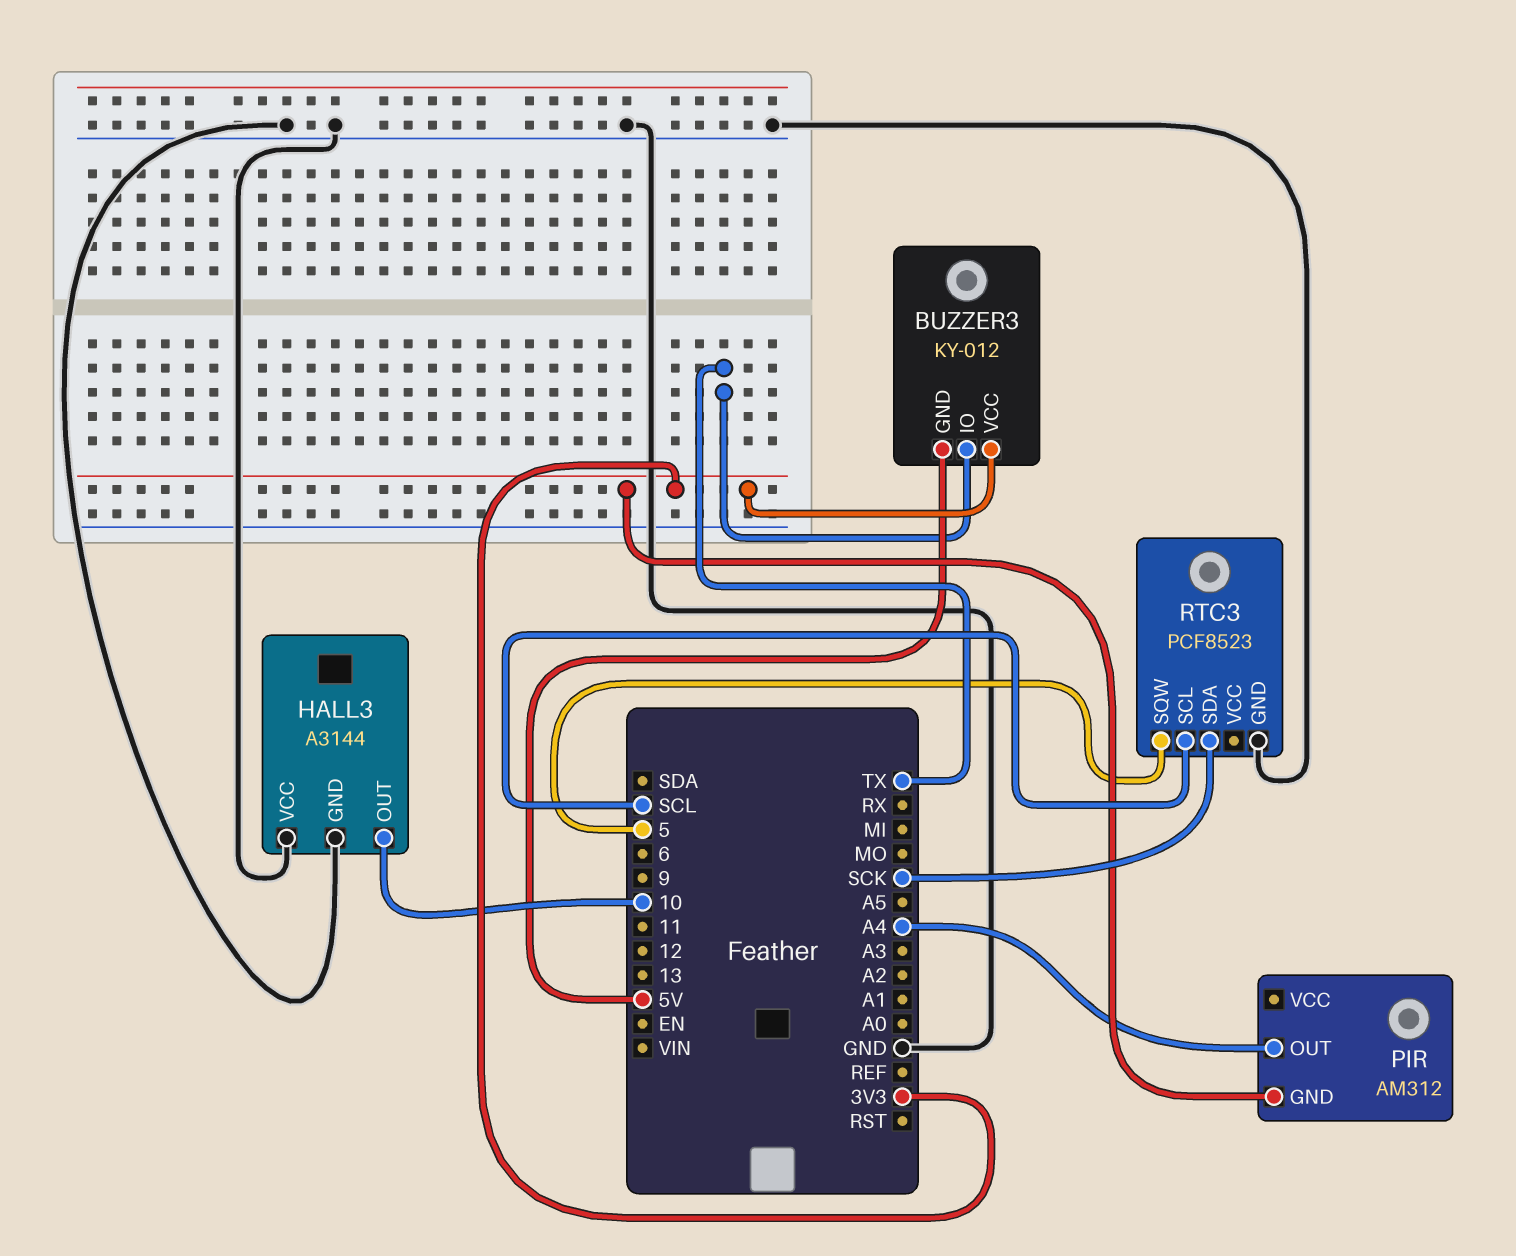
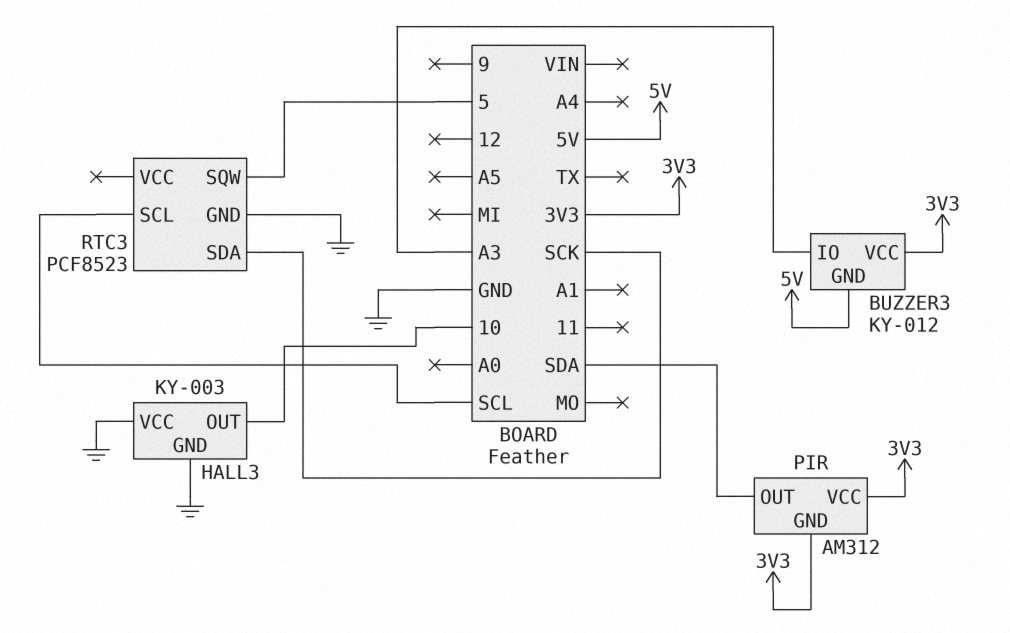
BUZZER3 pin IO: TX -> A3
HALL3: A3144 -> KY-003
PIR pin OUT: A4 -> SDA
PIR pin VCC: none -> 3V3

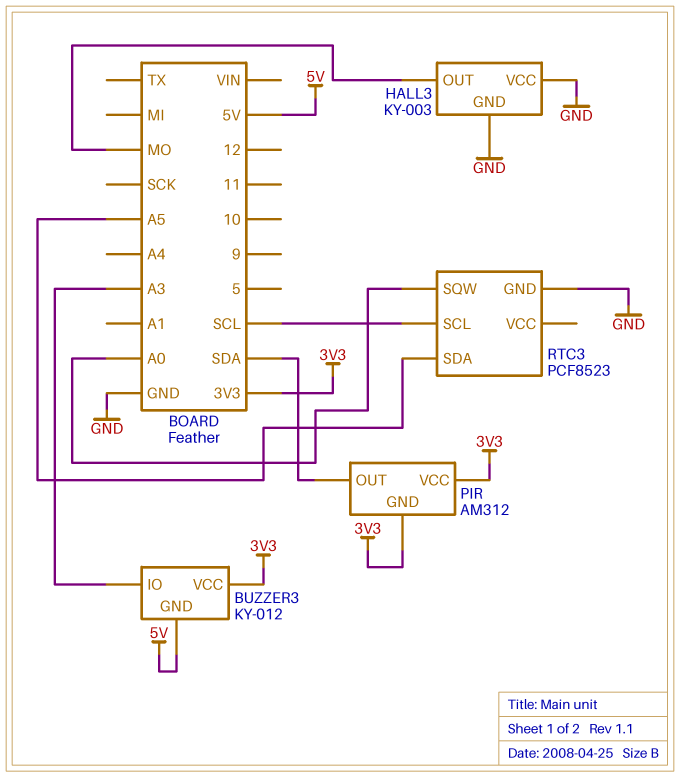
HALL3 pin OUT: 10 -> MO
RTC3 pin SDA: SCK -> A5
RTC3 pin SQW: 5 -> A0

